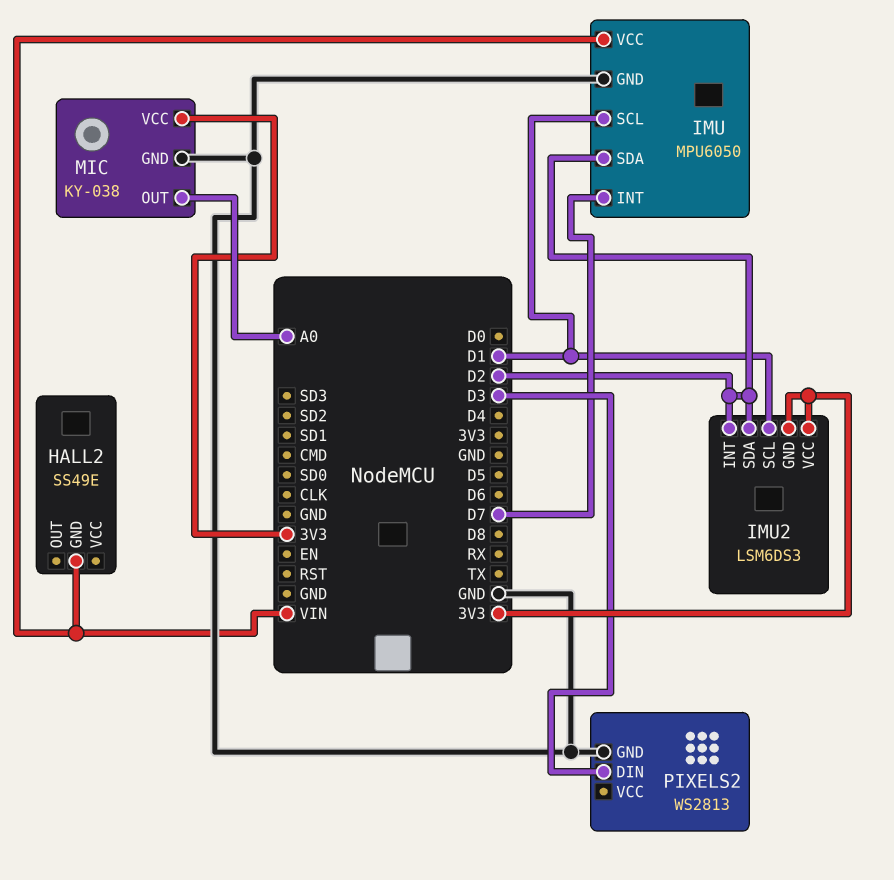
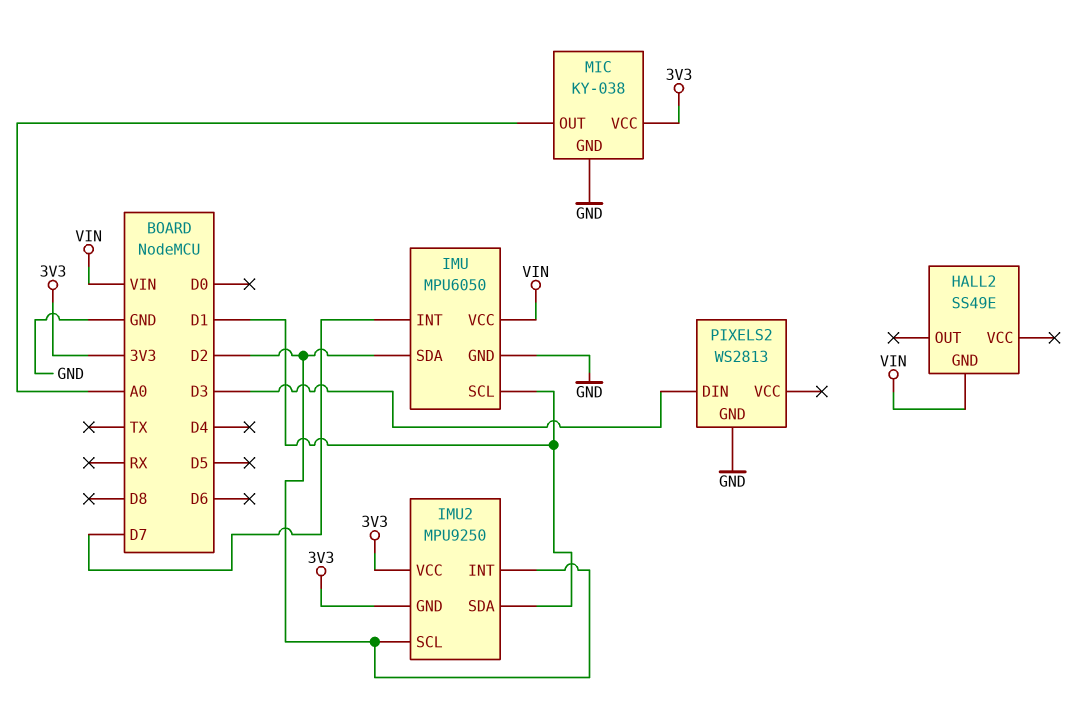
IMU2: LSM6DS3 -> MPU9250
IMU2 pin SCL: D1 -> D2
IMU2 pin SDA: D2 -> D1

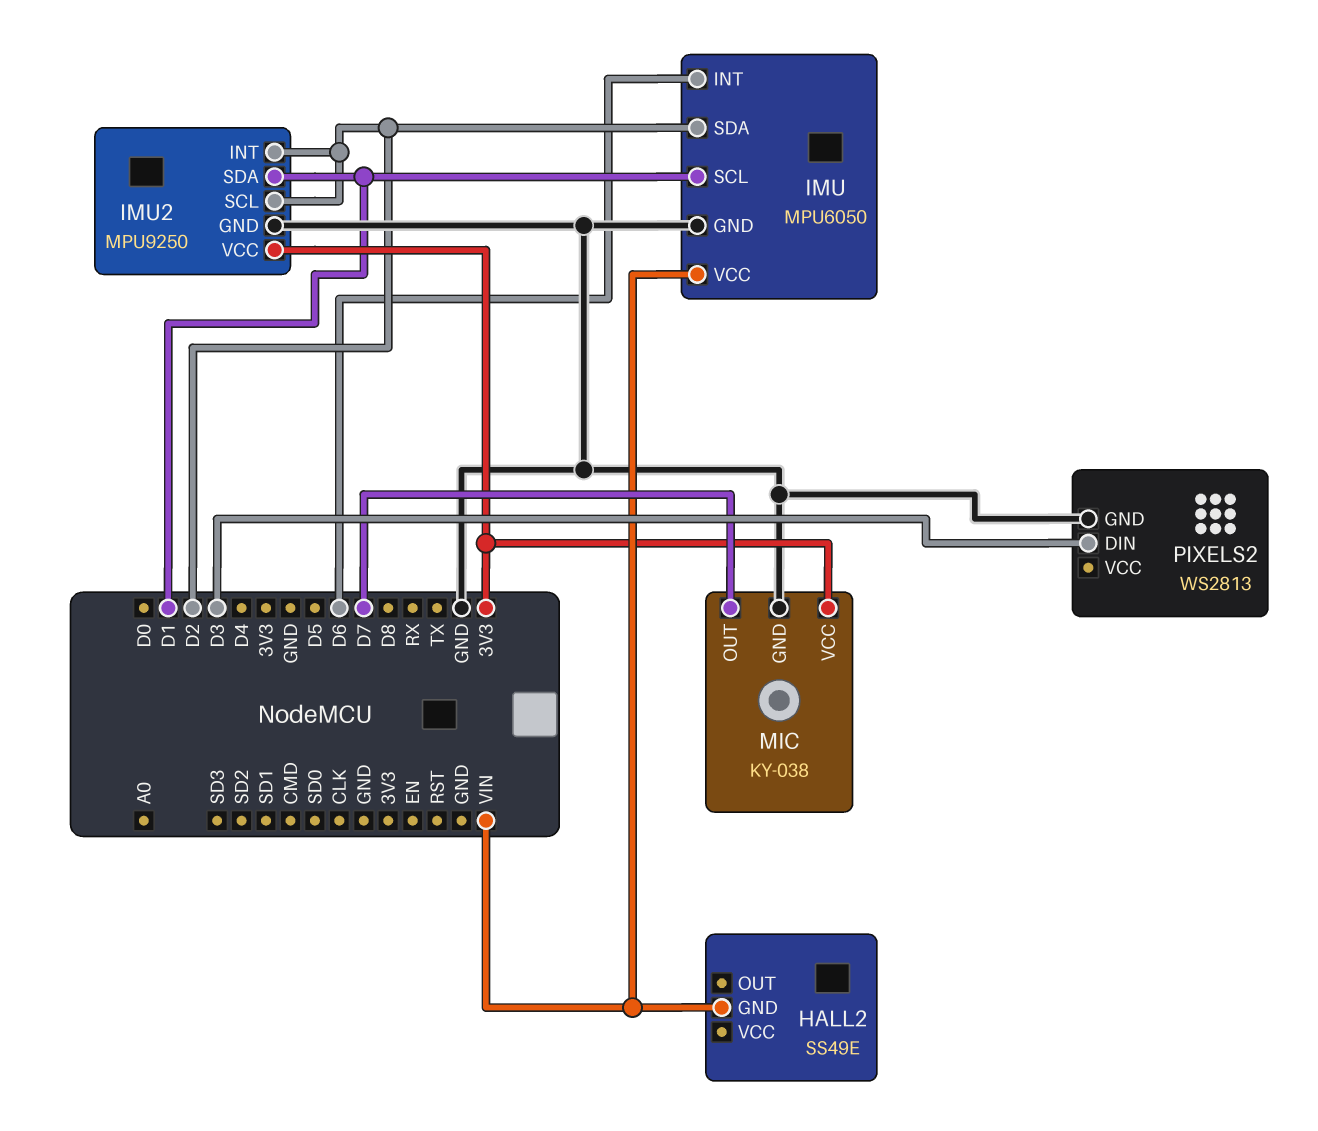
IMU pin INT: D7 -> D6
IMU2 pin GND: 3V3 -> GND
MIC pin OUT: A0 -> D7

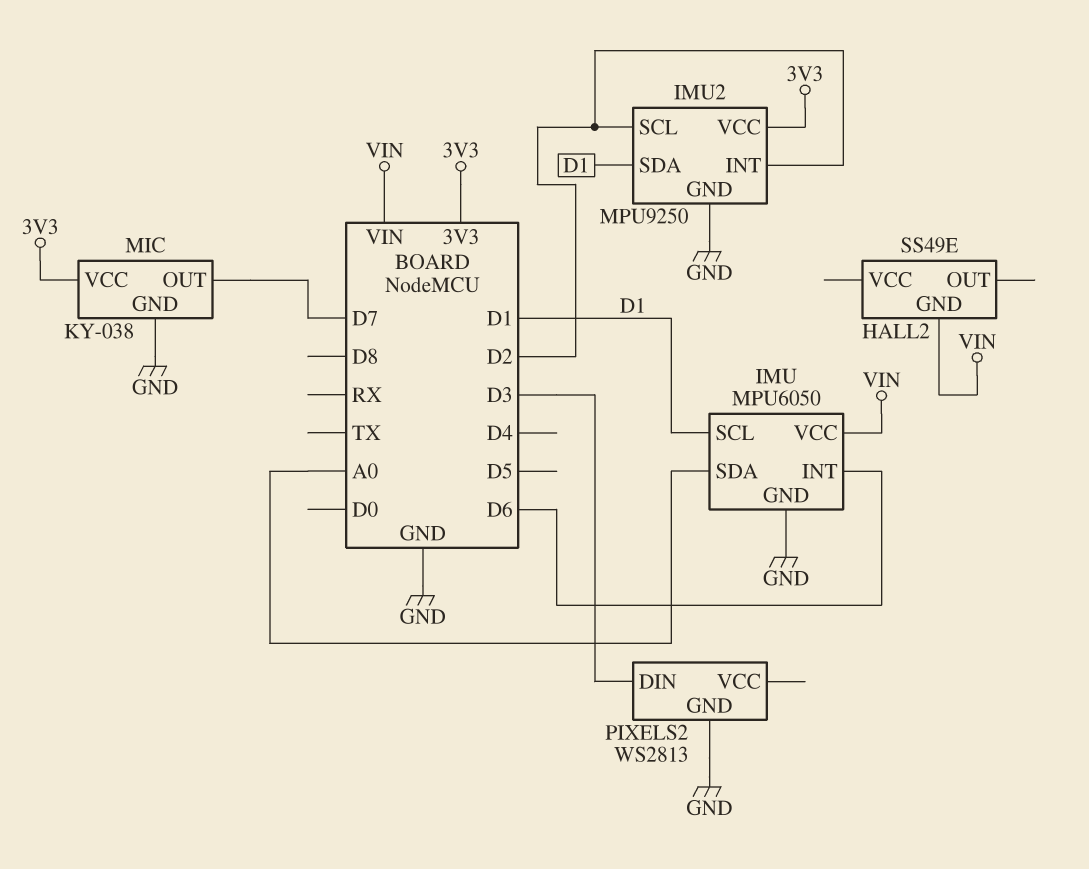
IMU pin SDA: D2 -> A0

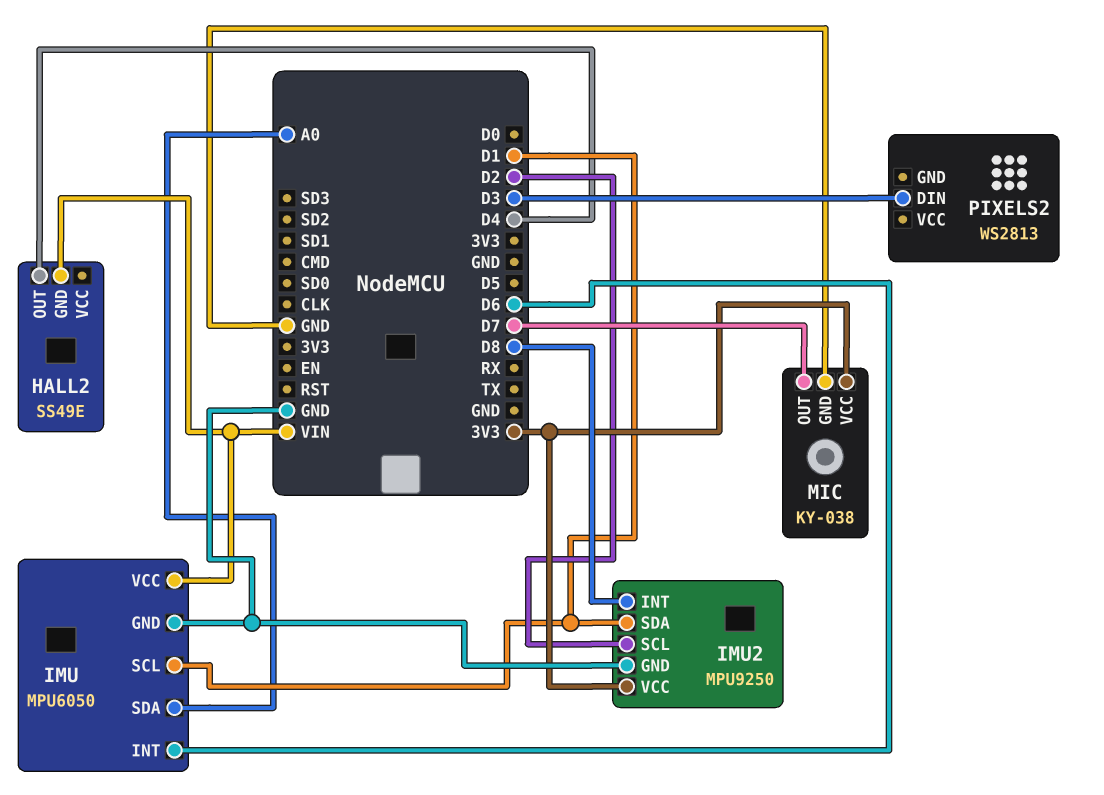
HALL2 pin OUT: none -> D4
IMU2 pin INT: D2 -> D8
PIXELS2 pin GND: GND -> none

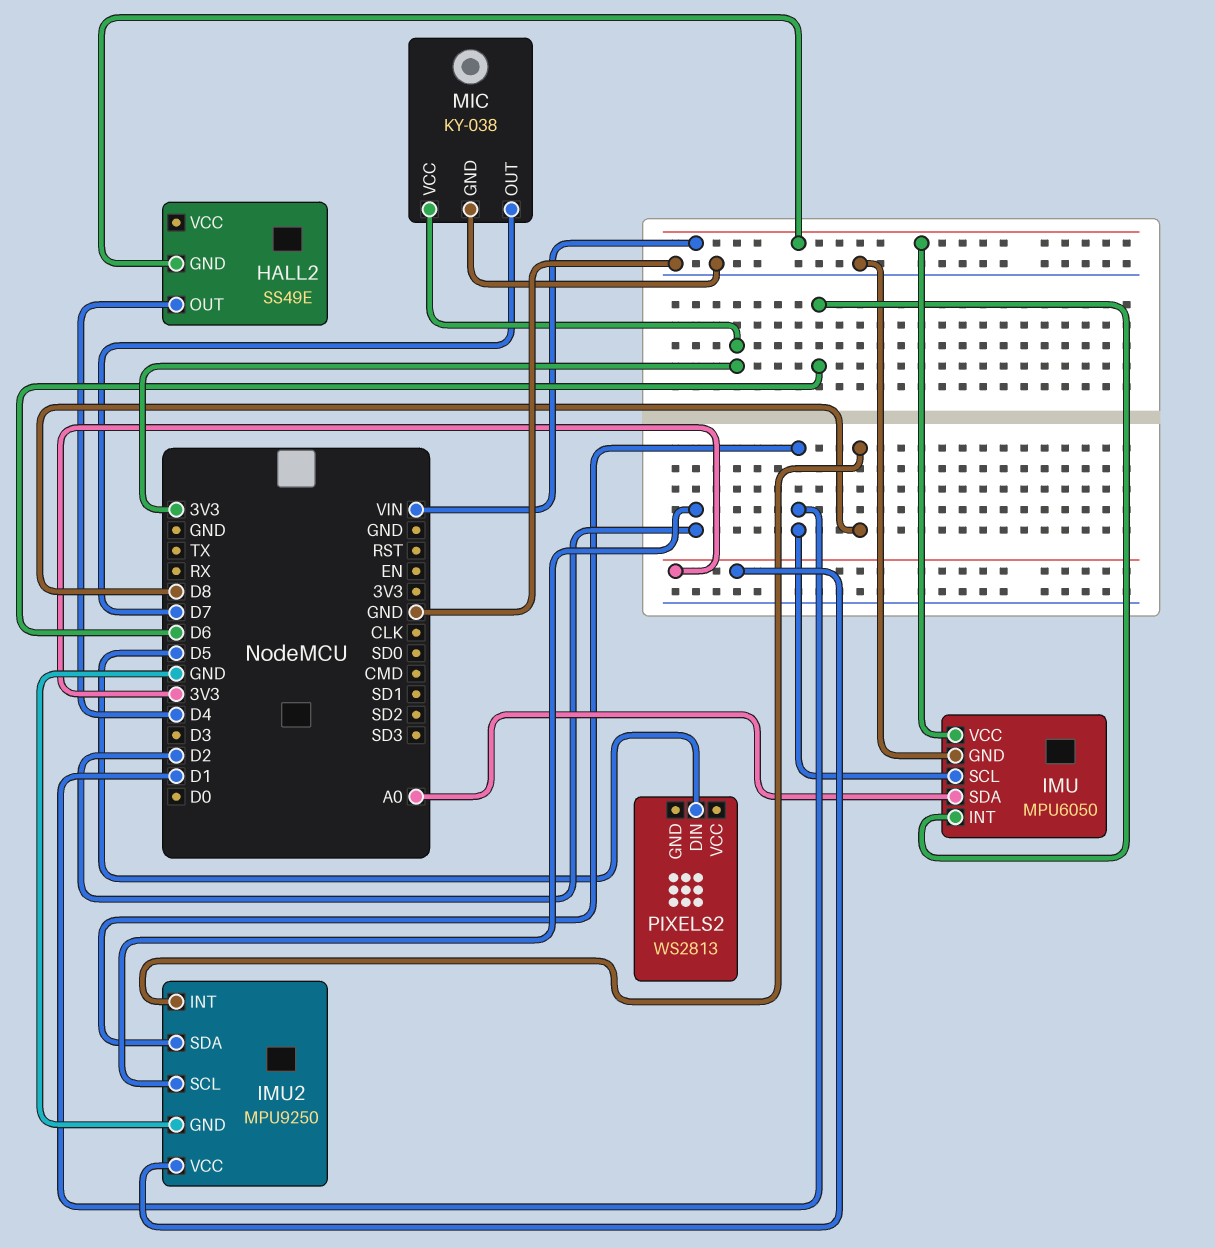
PIXELS2 pin DIN: D3 -> D5

